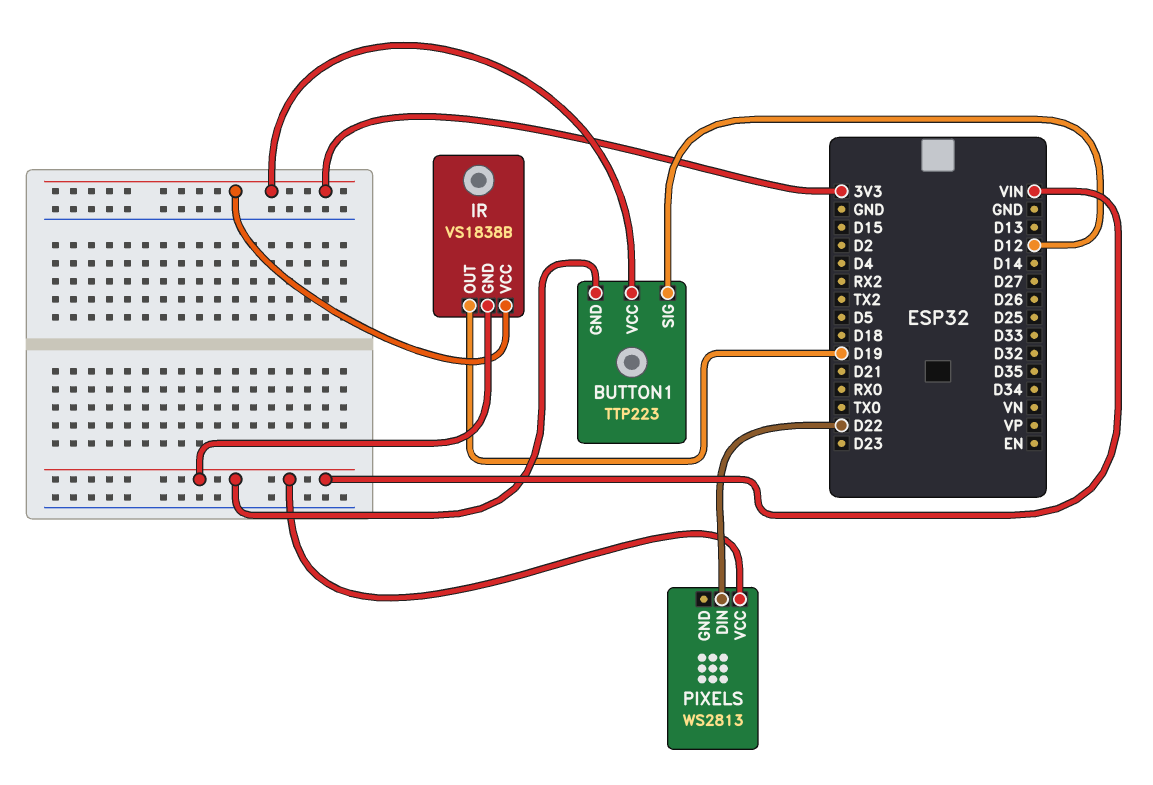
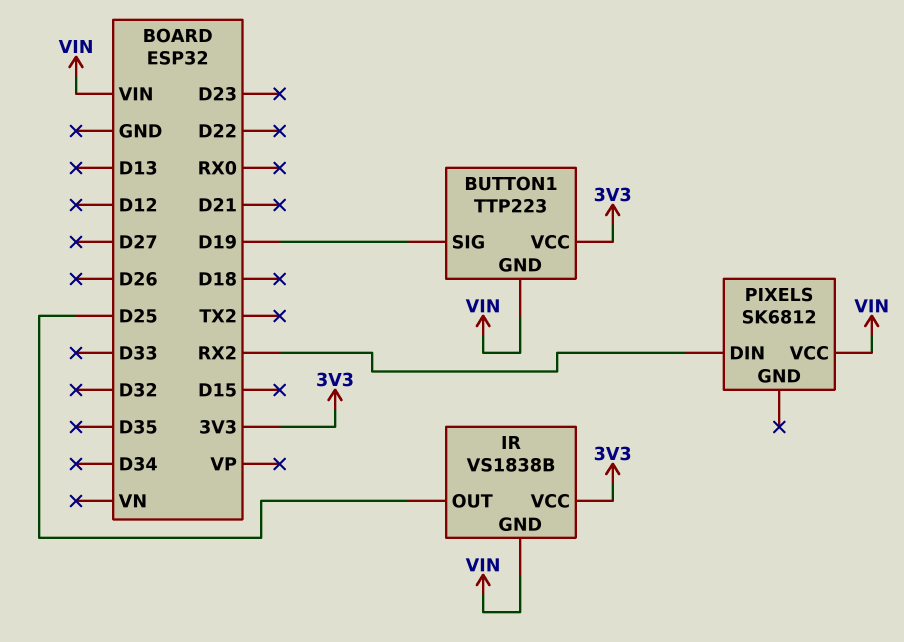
BUTTON1 pin SIG: D12 -> D19
IR pin OUT: D19 -> D25
PIXELS: WS2813 -> SK6812
PIXELS pin DIN: D22 -> RX2

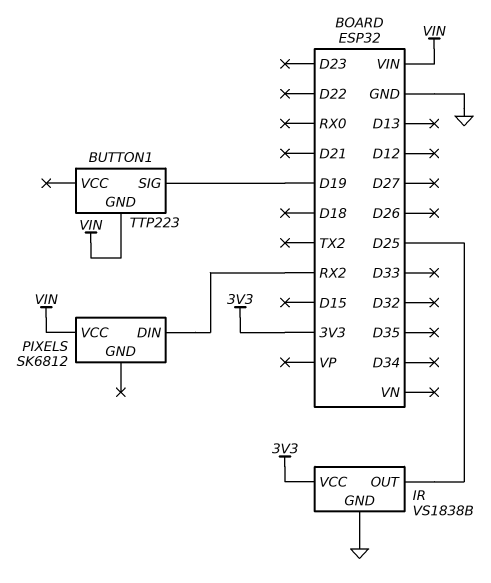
BUTTON1 pin VCC: 3V3 -> none
IR pin GND: VIN -> GND

